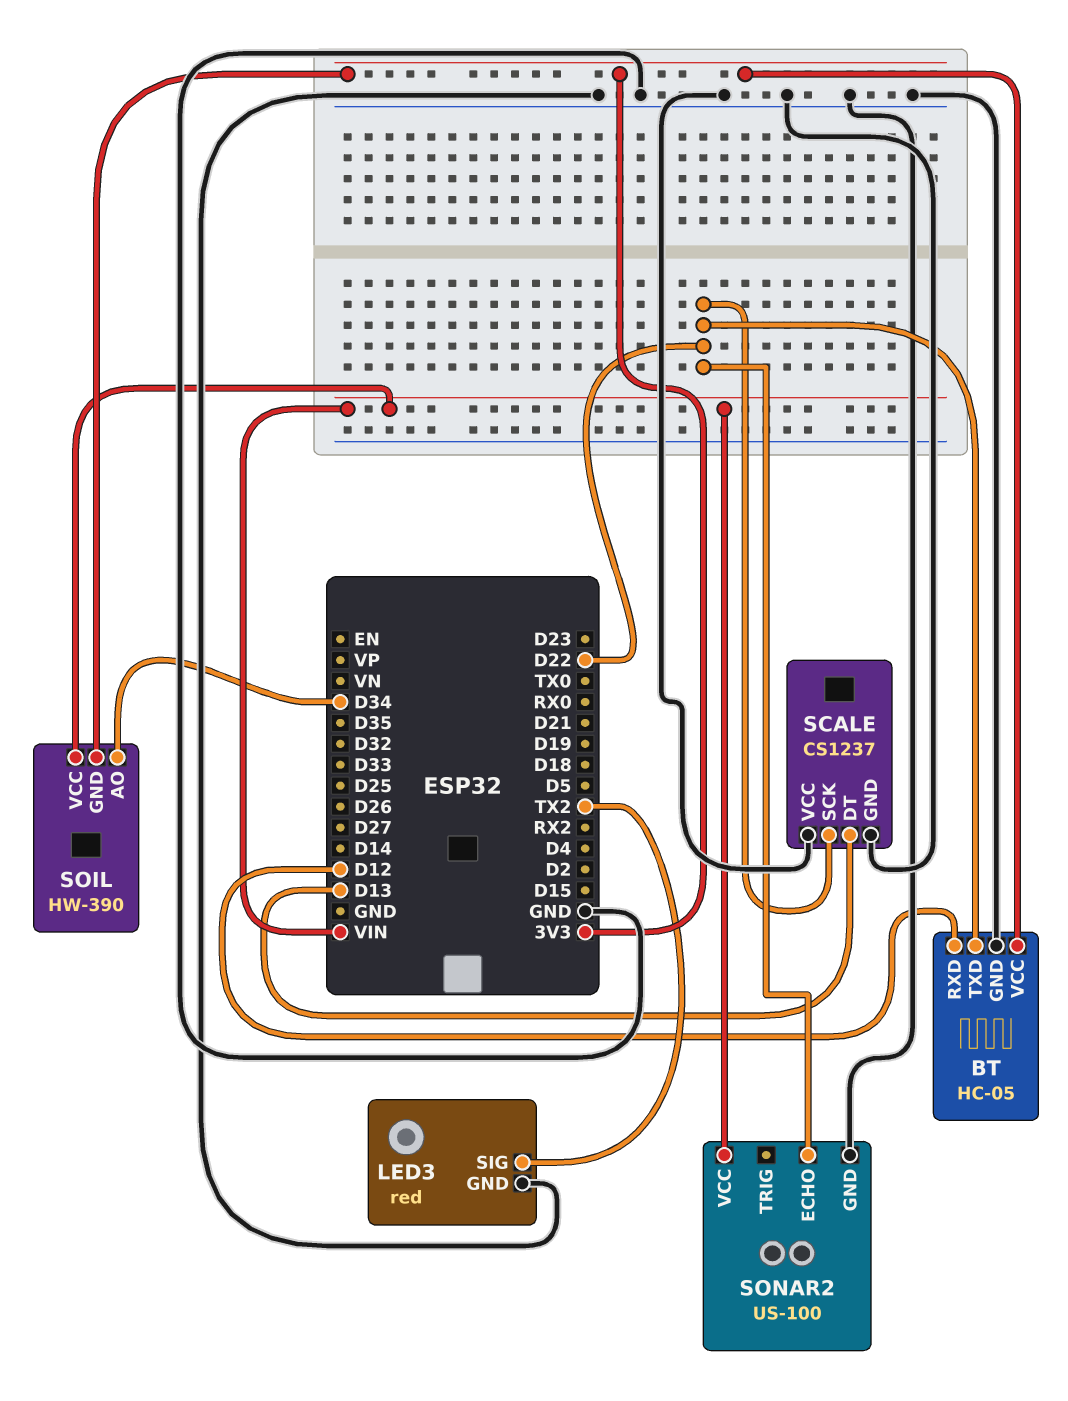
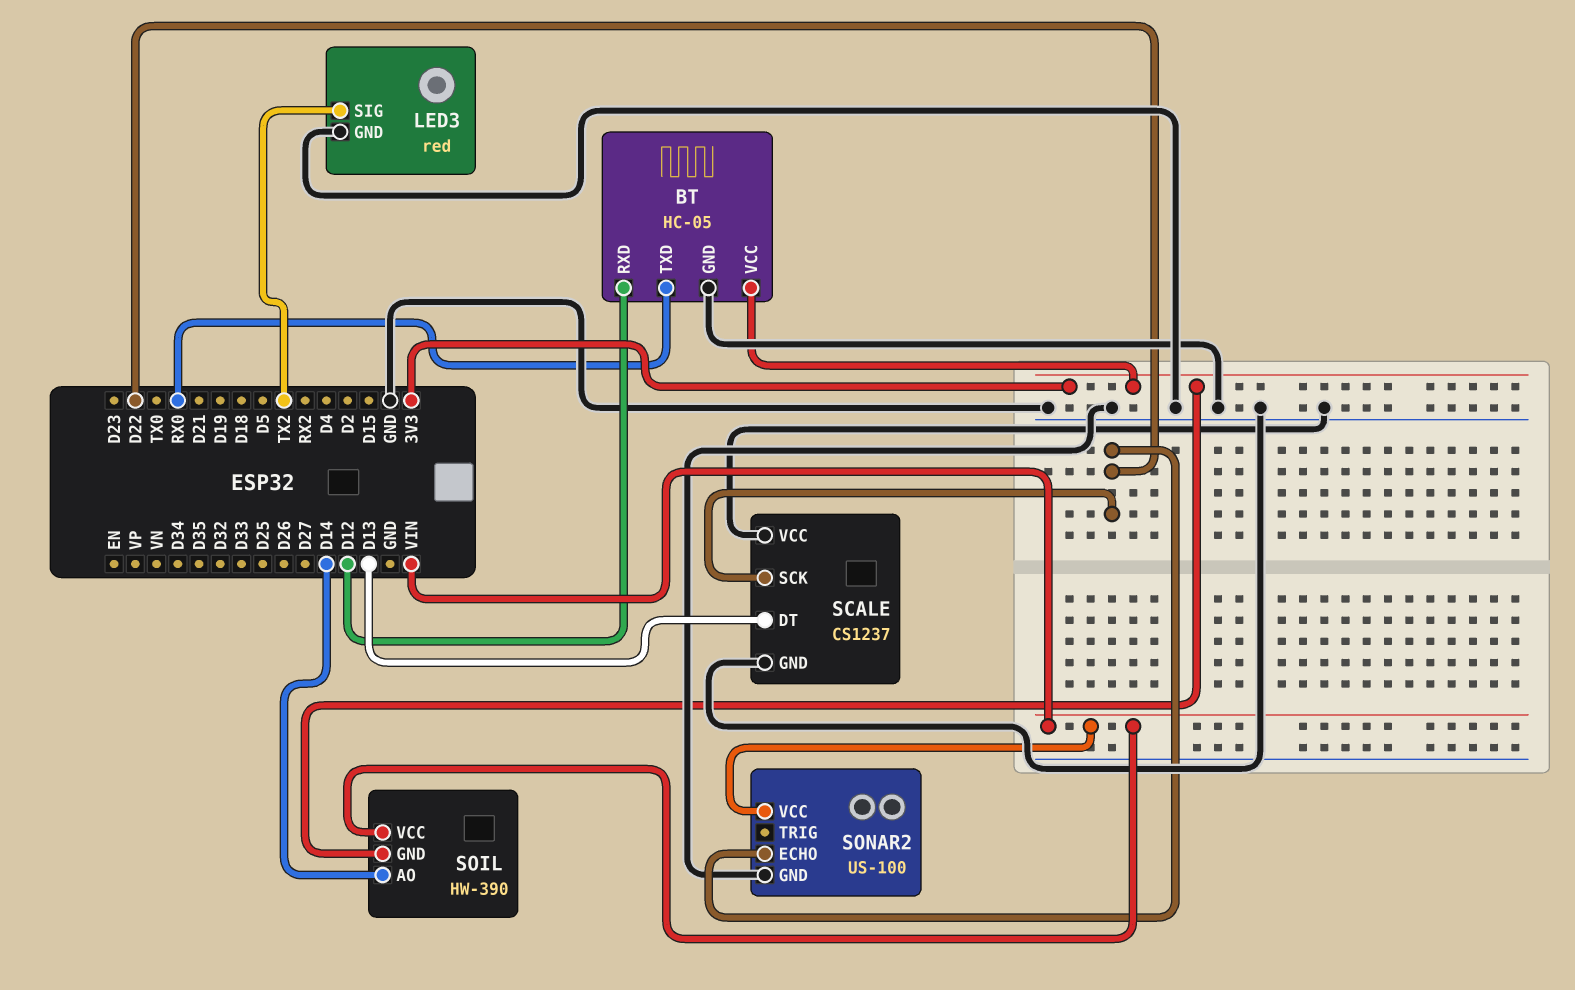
BT pin TXD: D22 -> RX0
SOIL pin AO: D34 -> D14

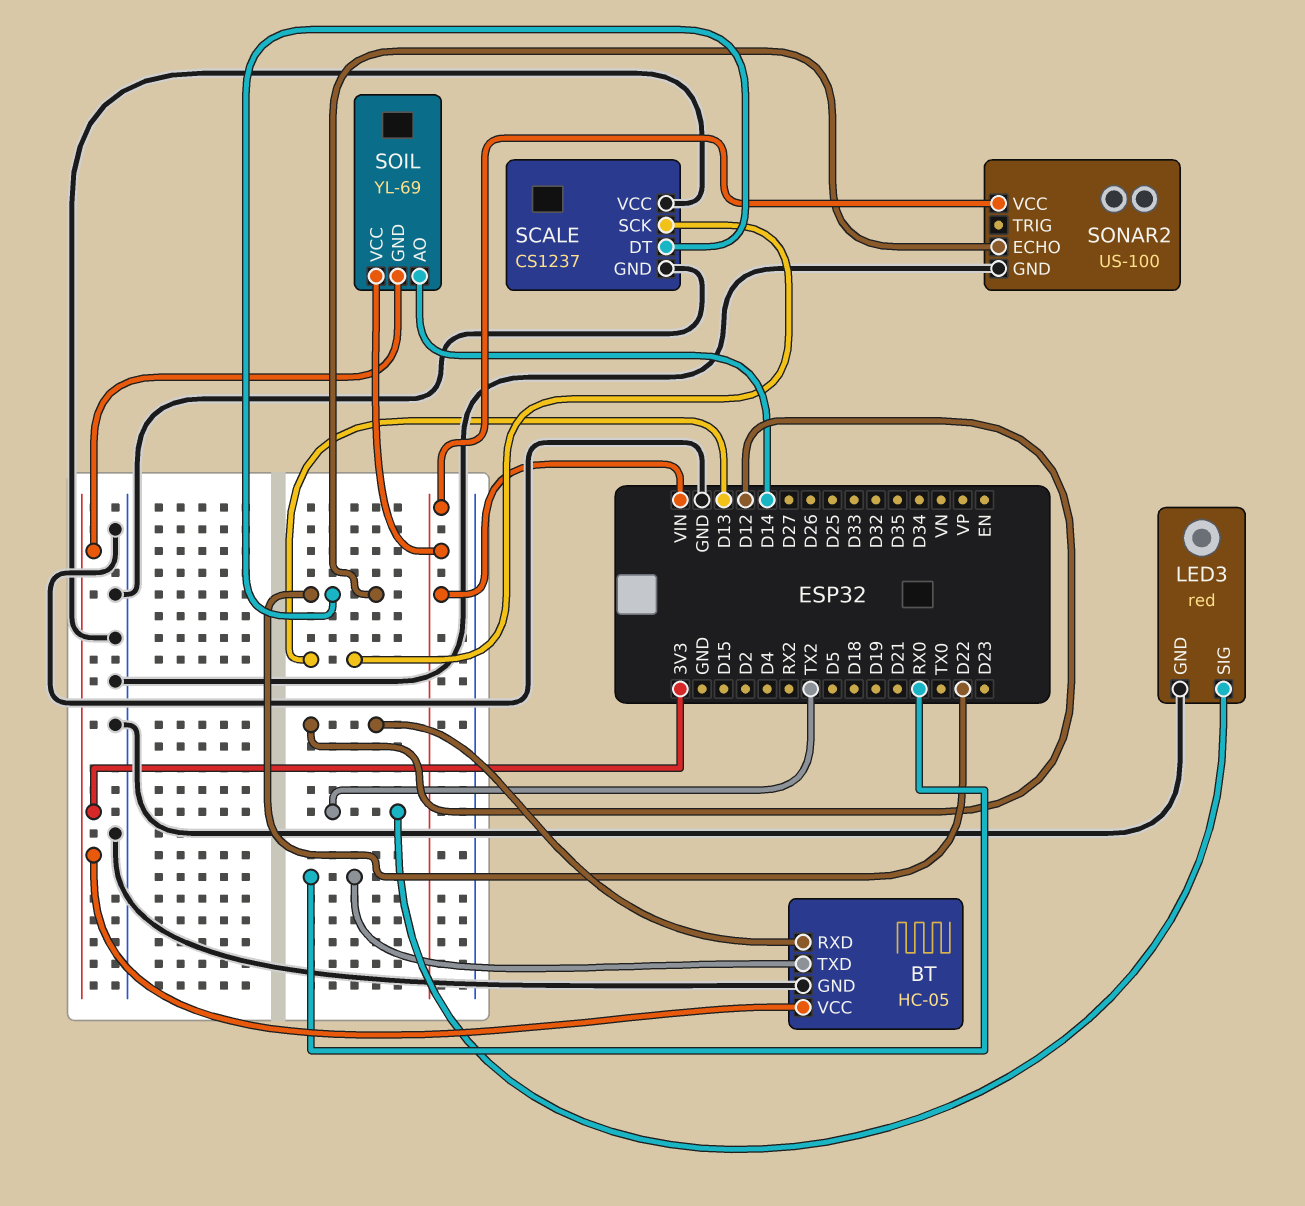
SCALE pin DT: D13 -> D22
SCALE pin SCK: D22 -> D13
SOIL: HW-390 -> YL-69

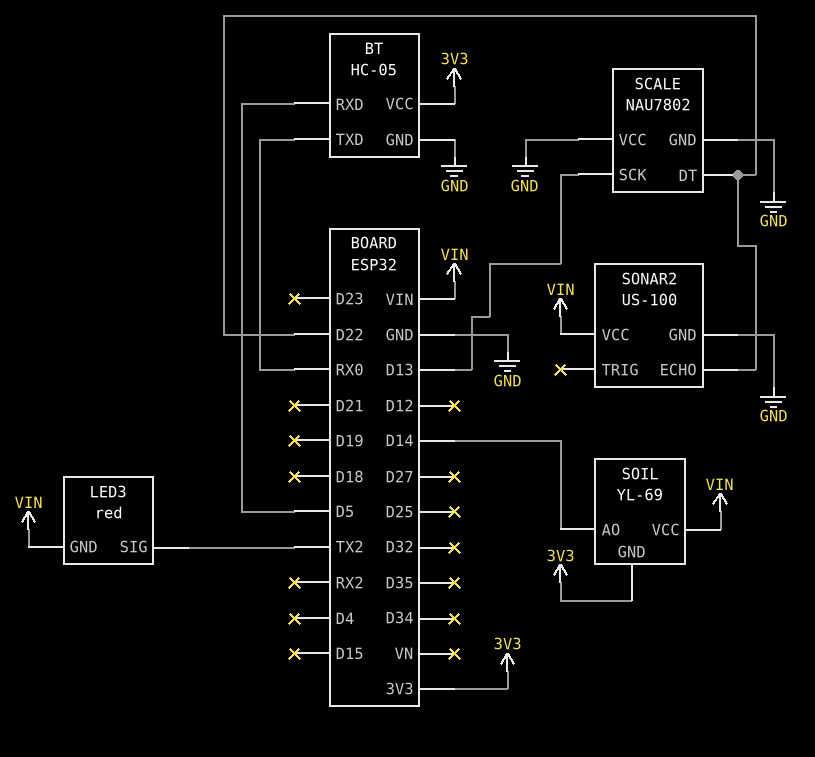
BT pin RXD: D12 -> D5
LED3 pin GND: GND -> VIN
SCALE: CS1237 -> NAU7802

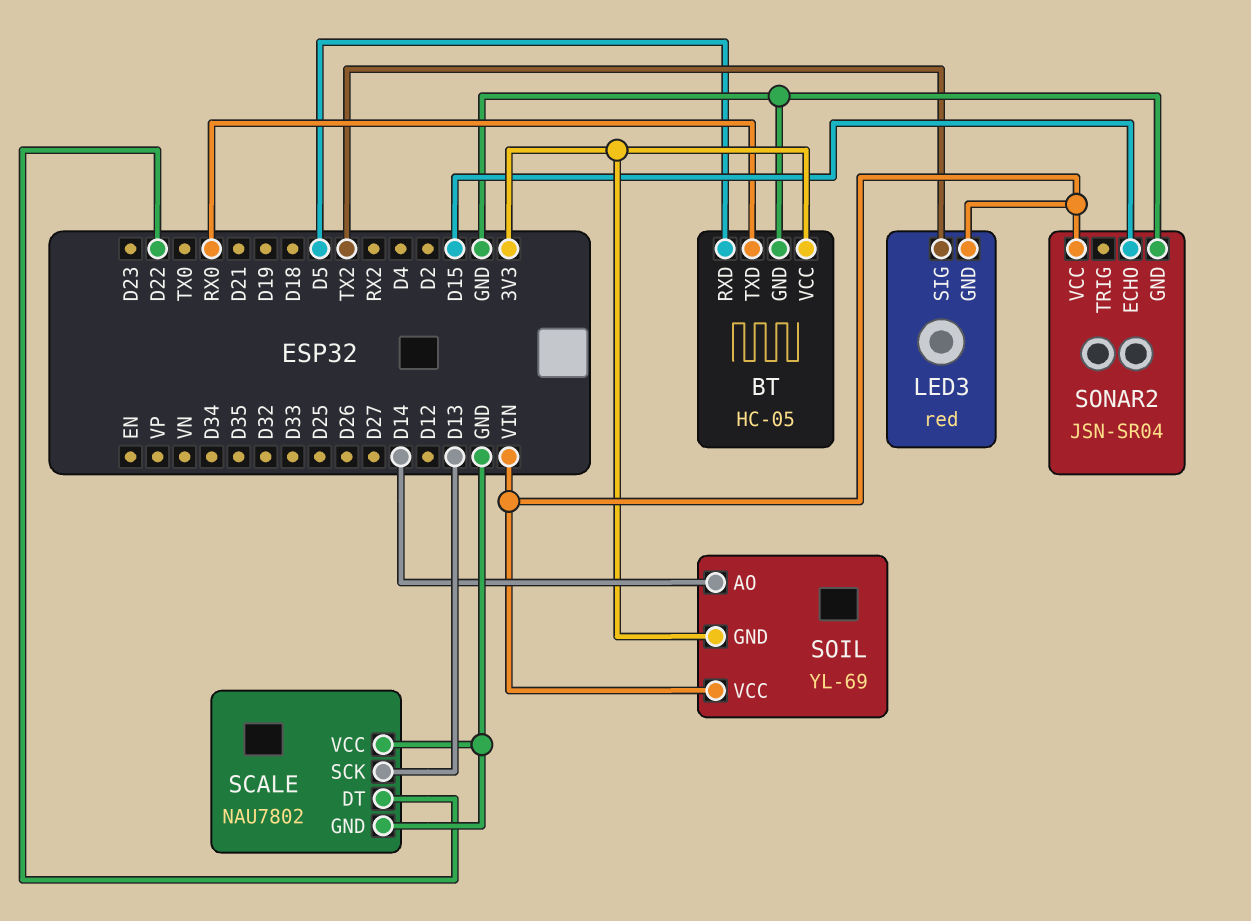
SONAR2: US-100 -> JSN-SR04
SONAR2 pin ECHO: D22 -> D15

